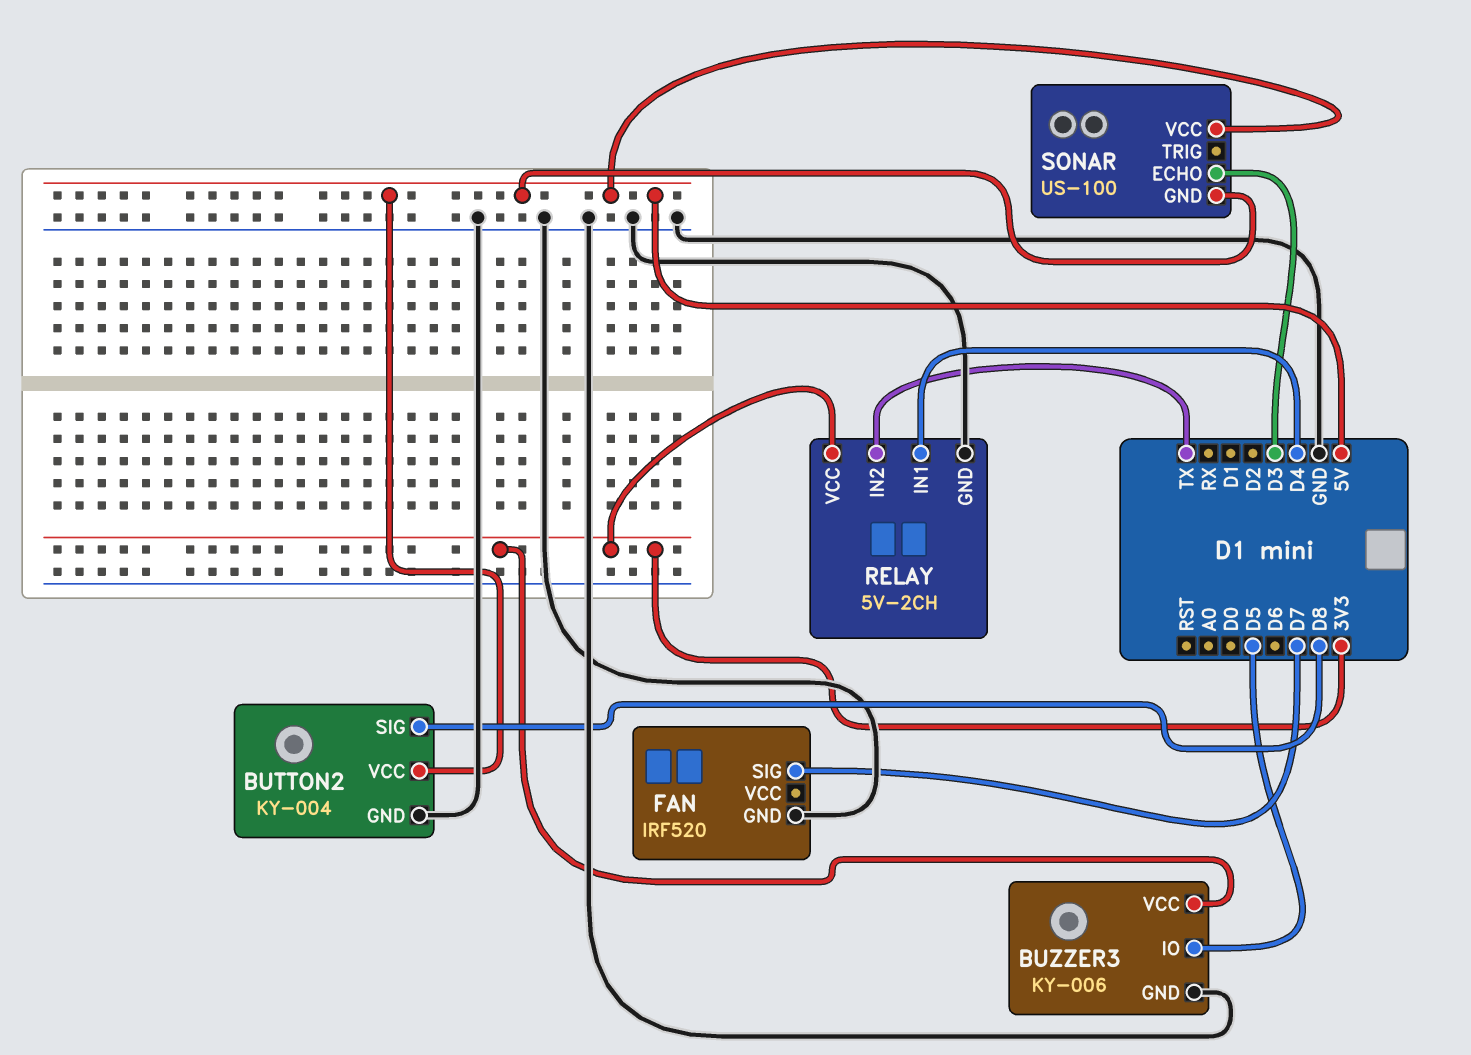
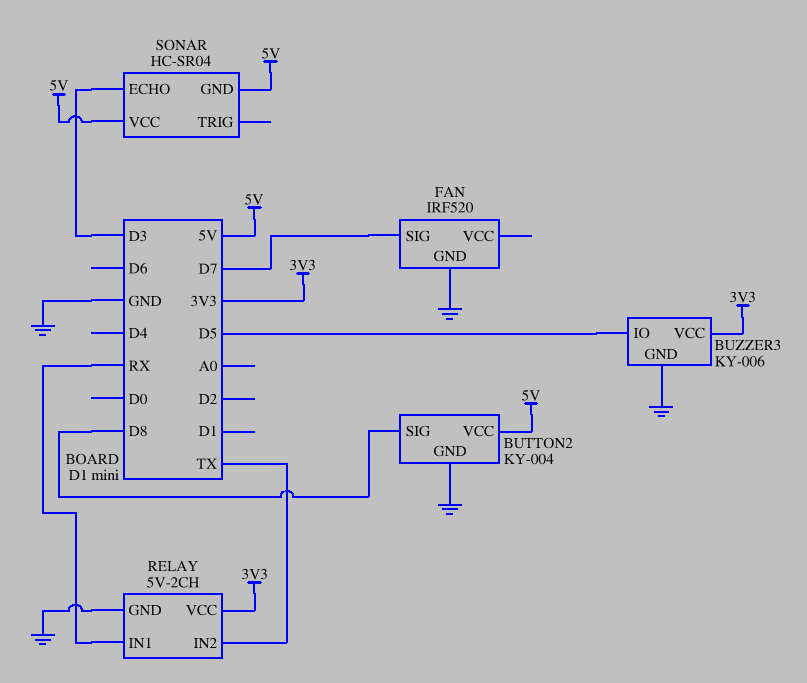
RELAY pin IN1: D4 -> RX
SONAR: US-100 -> HC-SR04

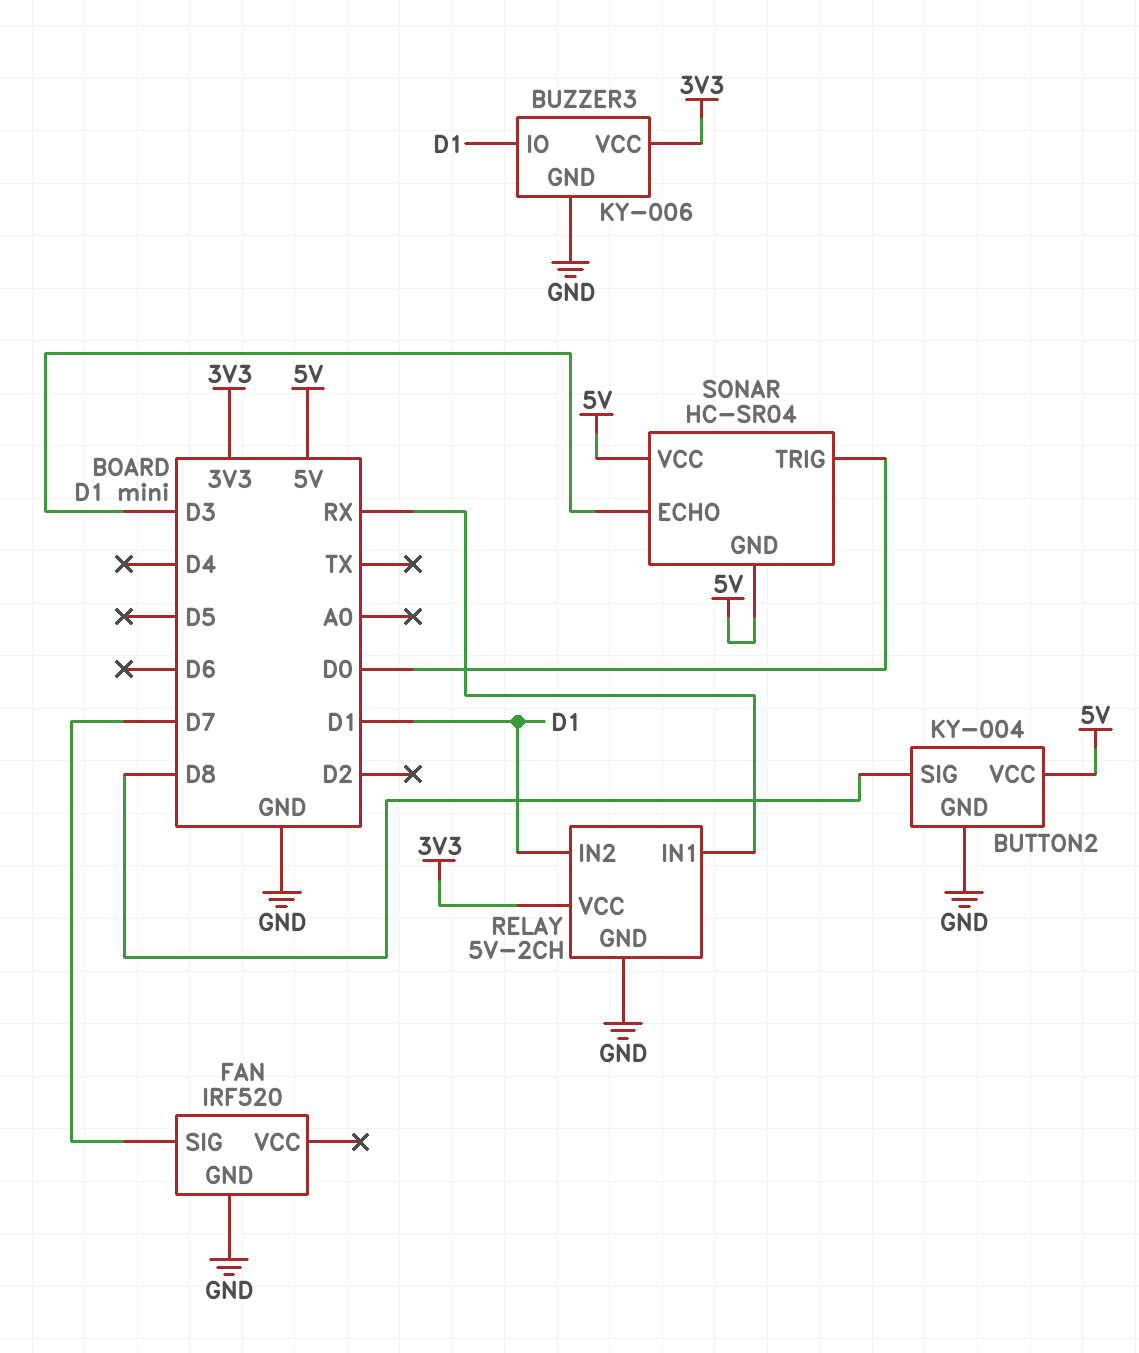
BUZZER3 pin IO: D5 -> D1
RELAY pin IN2: TX -> D1
SONAR pin TRIG: none -> D0

